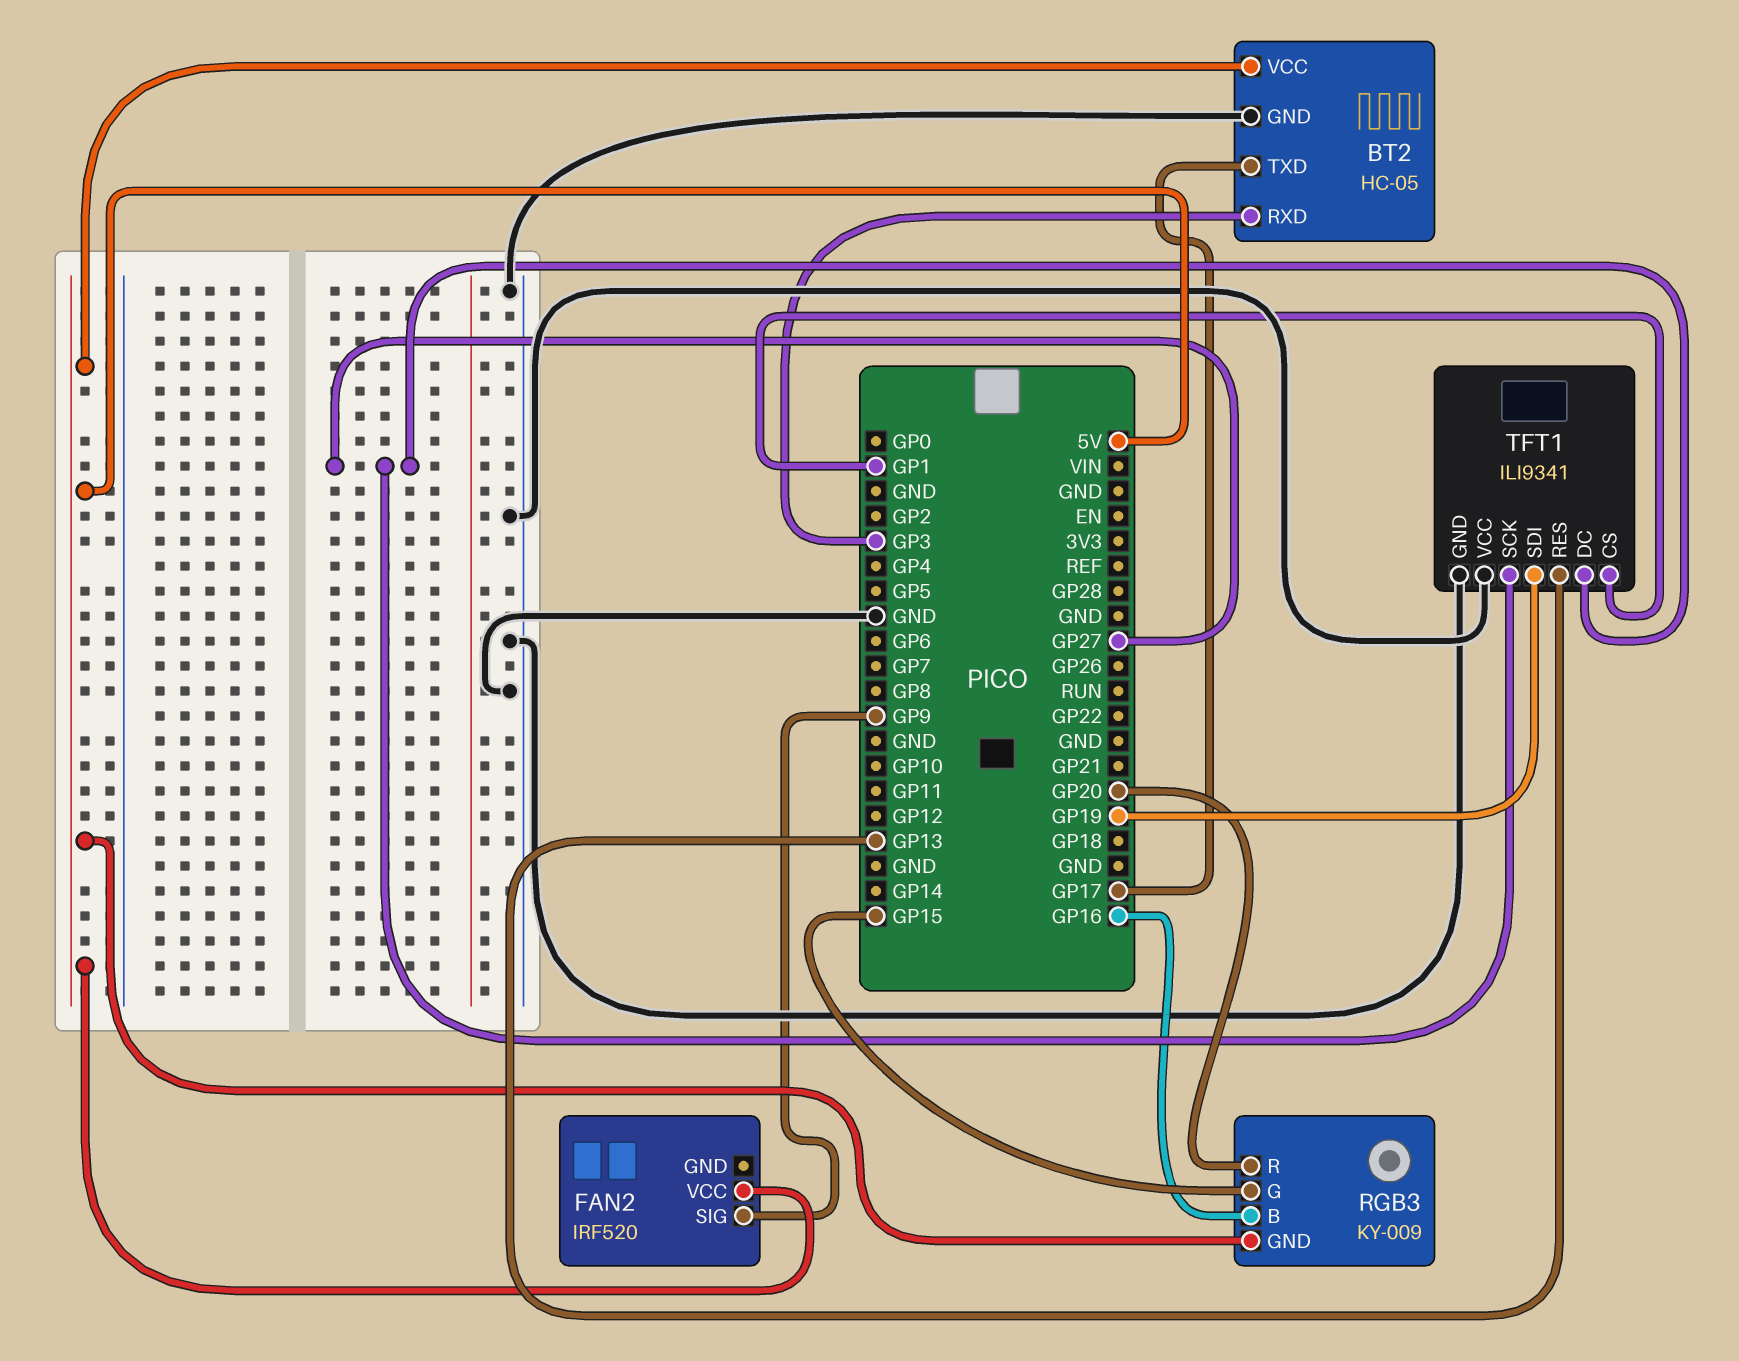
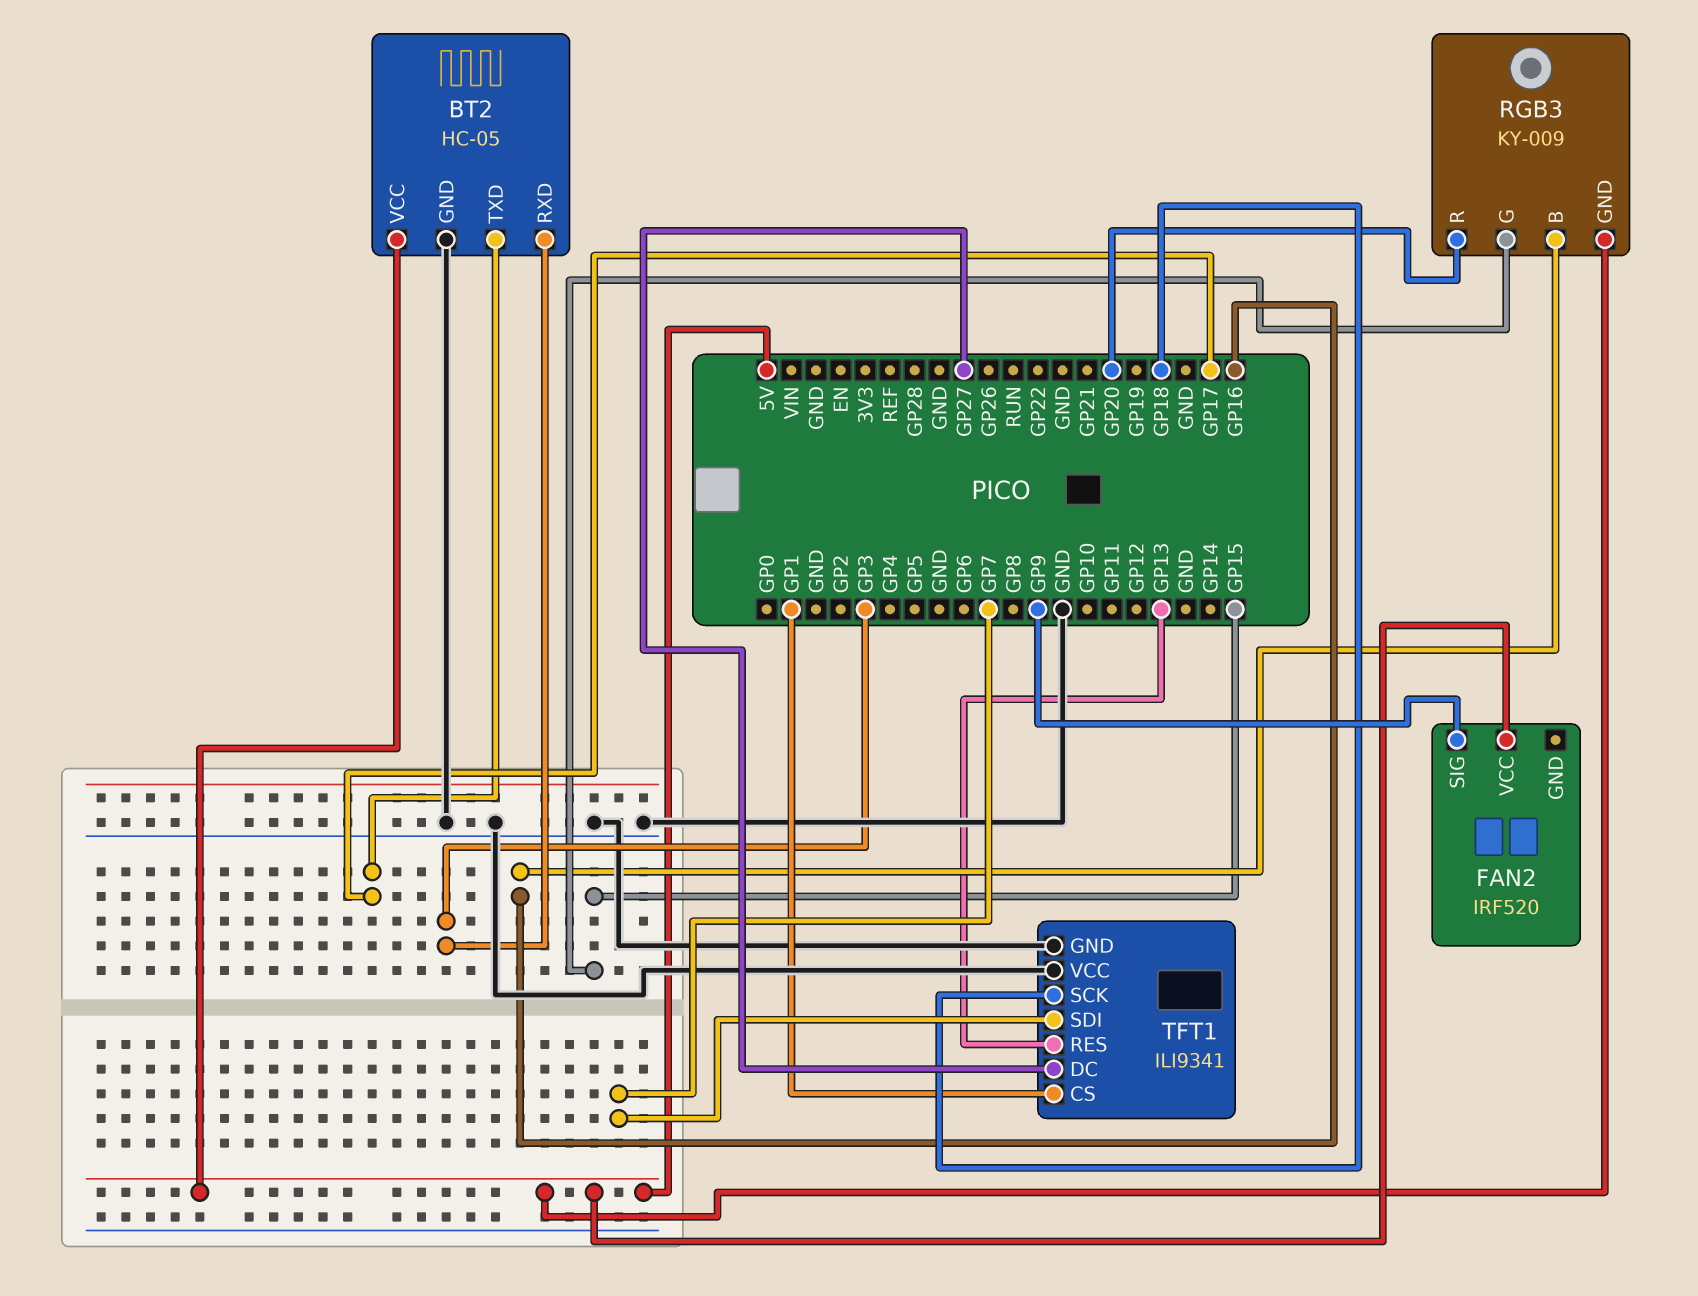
TFT1 pin SCK: GP27 -> GP18
TFT1 pin SDI: GP19 -> GP7

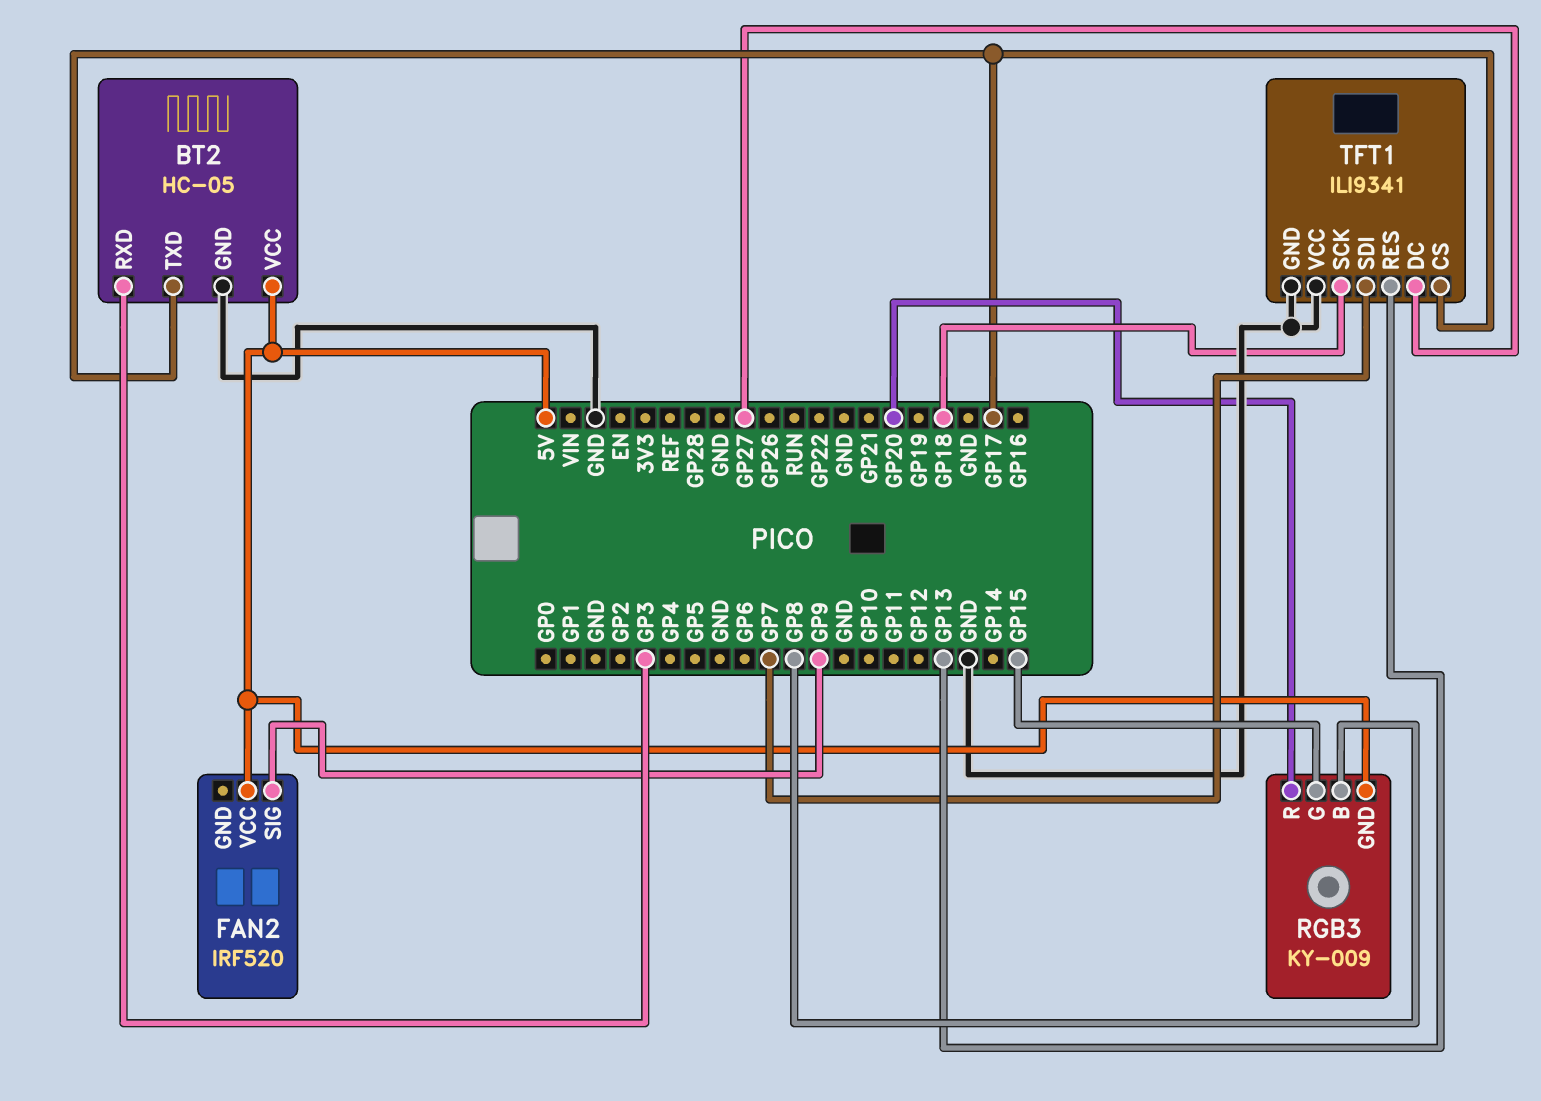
RGB3 pin B: GP16 -> GP8
TFT1 pin CS: GP1 -> GP17

